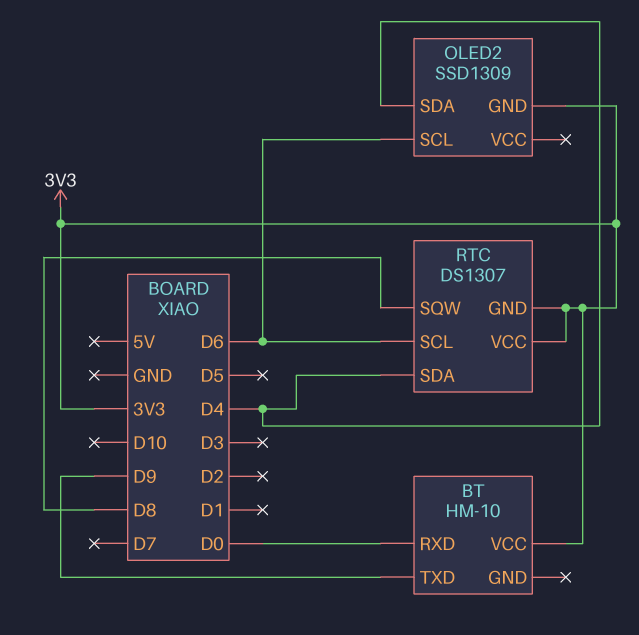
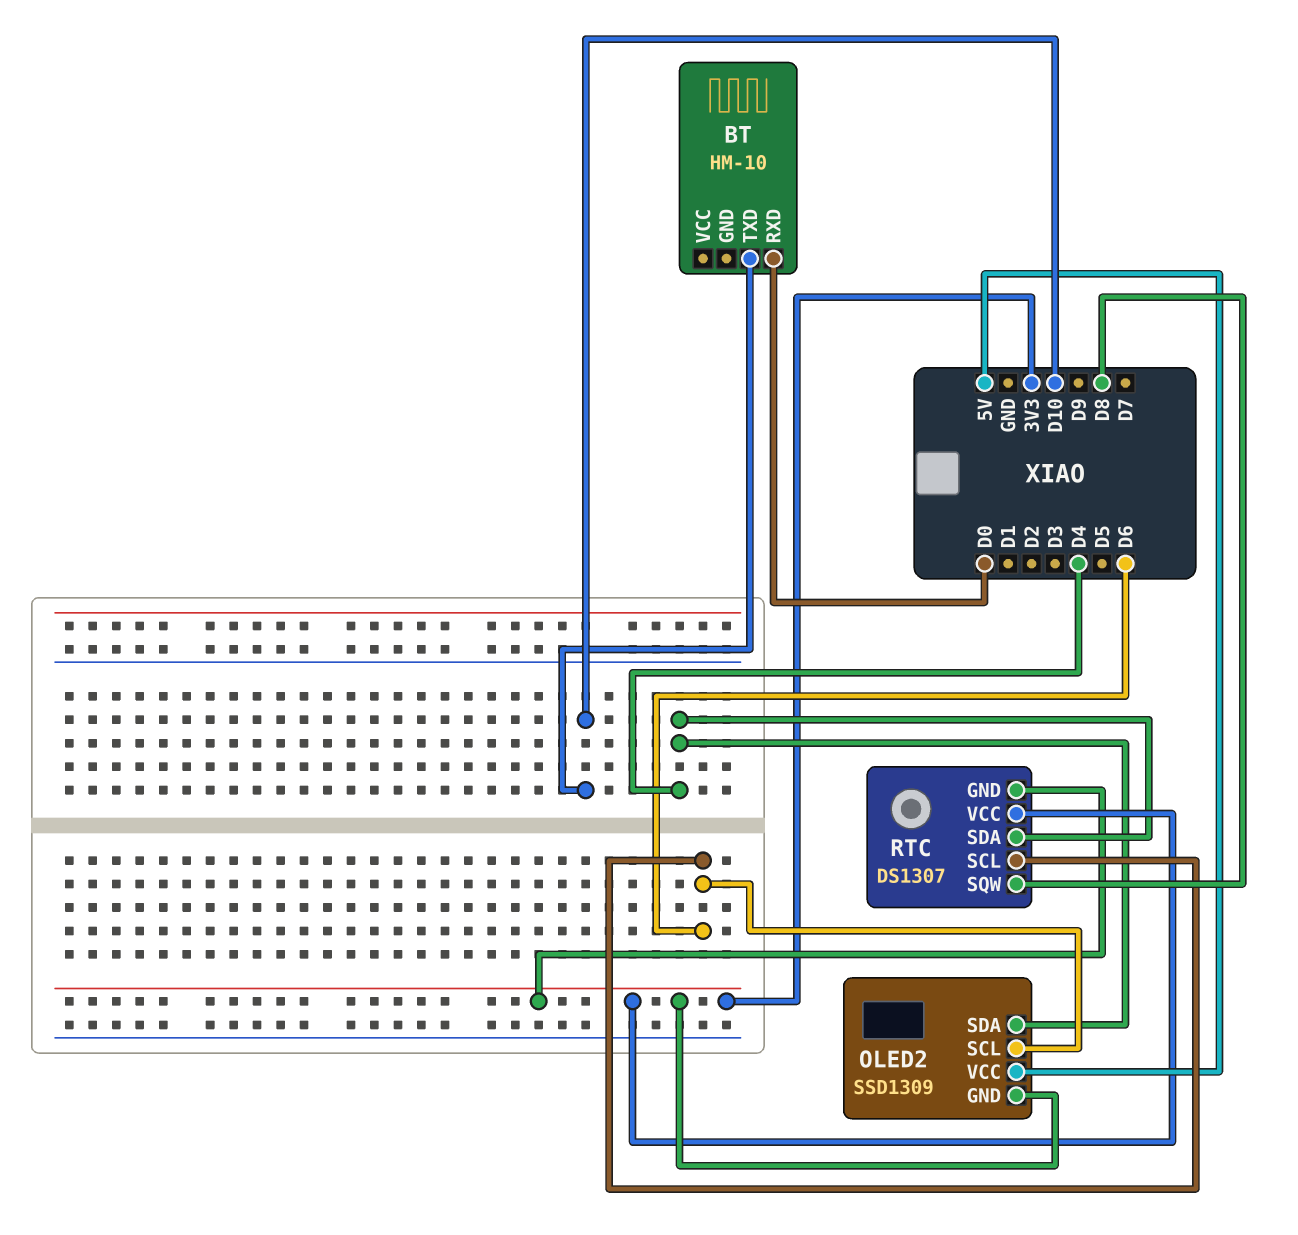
BT pin TXD: D9 -> D10
BT pin VCC: 3V3 -> none
OLED2 pin VCC: none -> 5V

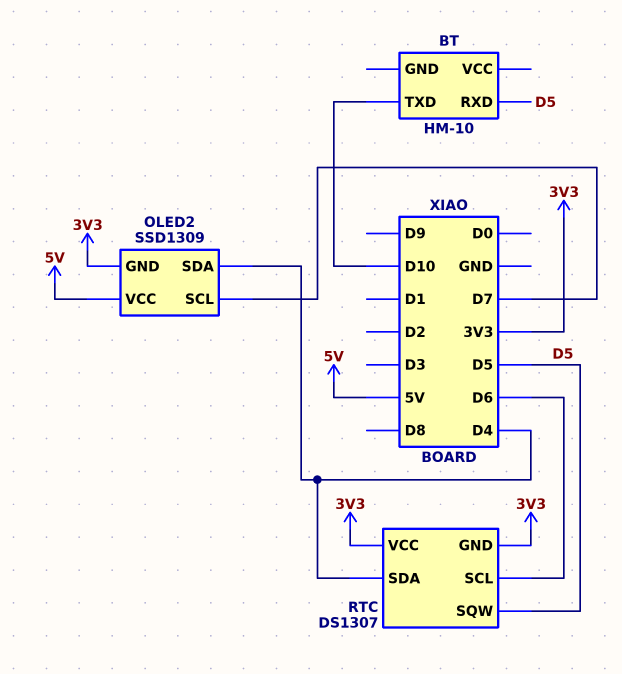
BT pin RXD: D0 -> D5
OLED2 pin SCL: D6 -> D7
RTC pin SQW: D8 -> D5

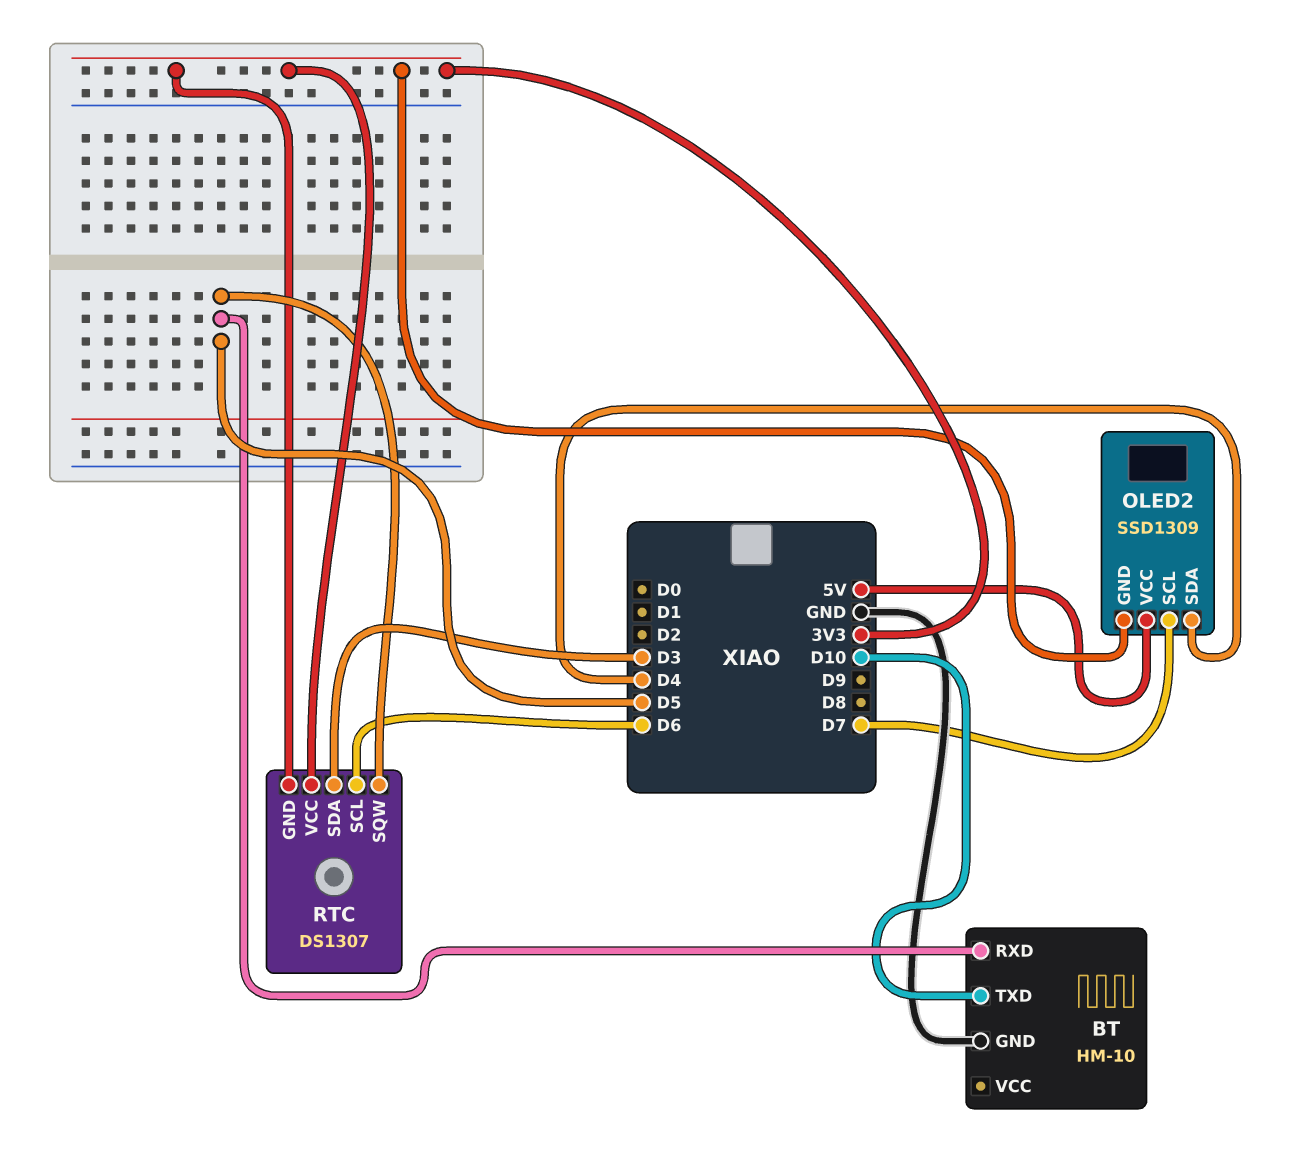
BT pin GND: none -> GND
RTC pin SDA: D4 -> D3

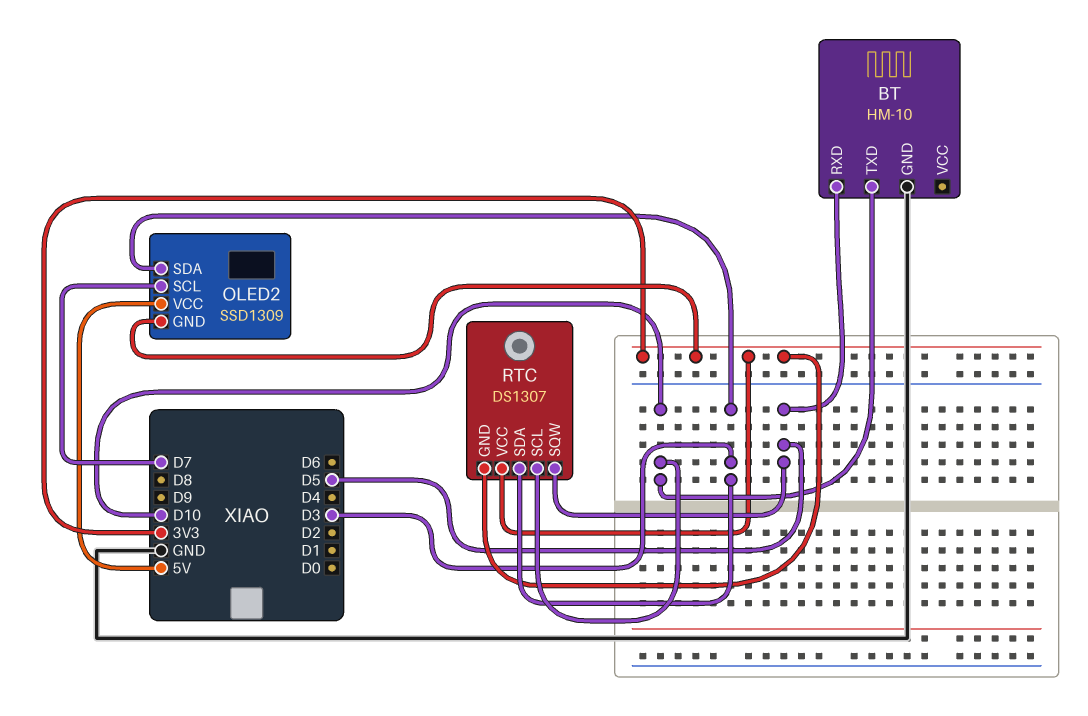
OLED2 pin SDA: D4 -> D3
RTC pin SCL: D6 -> D10

